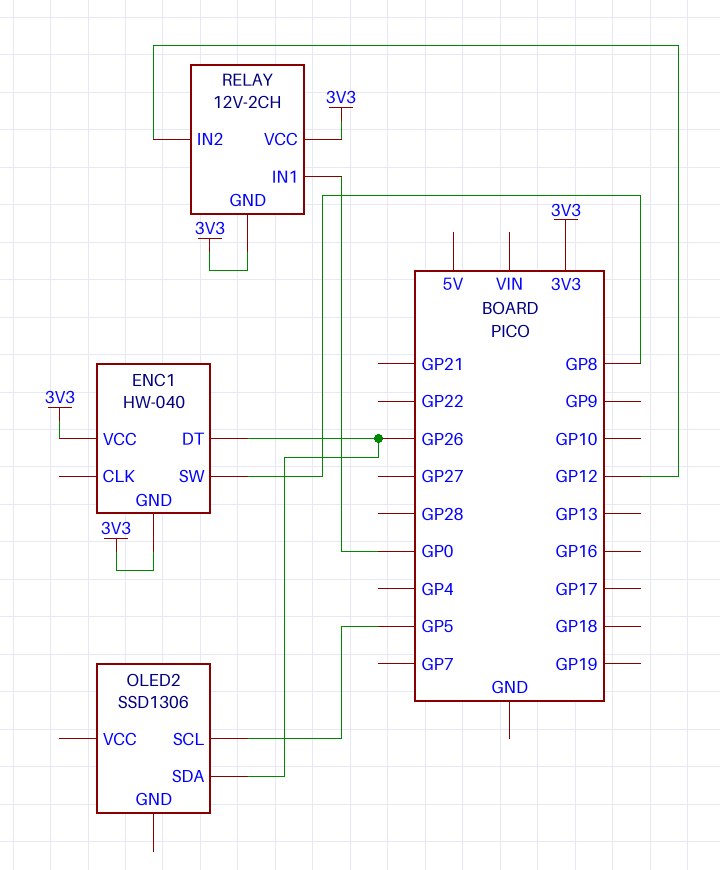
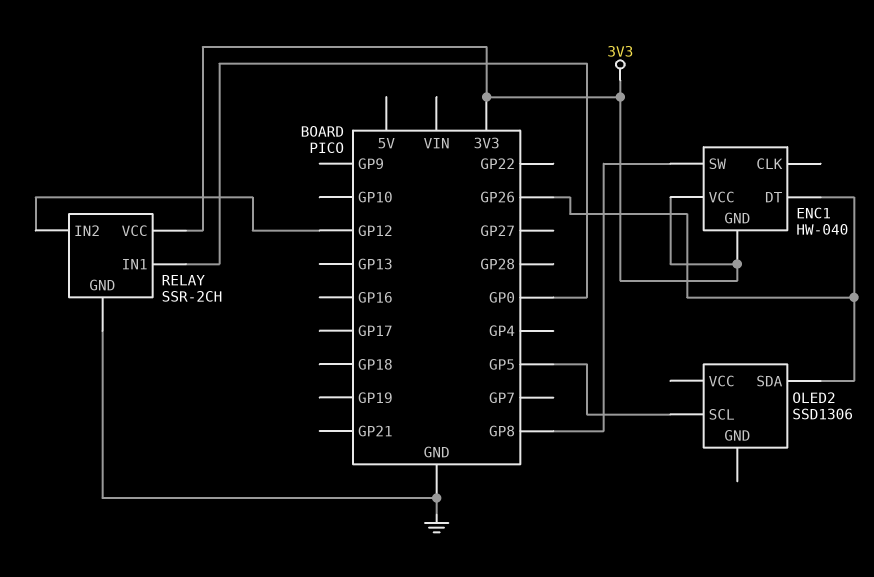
RELAY: 12V-2CH -> SSR-2CH
RELAY pin GND: 3V3 -> GND

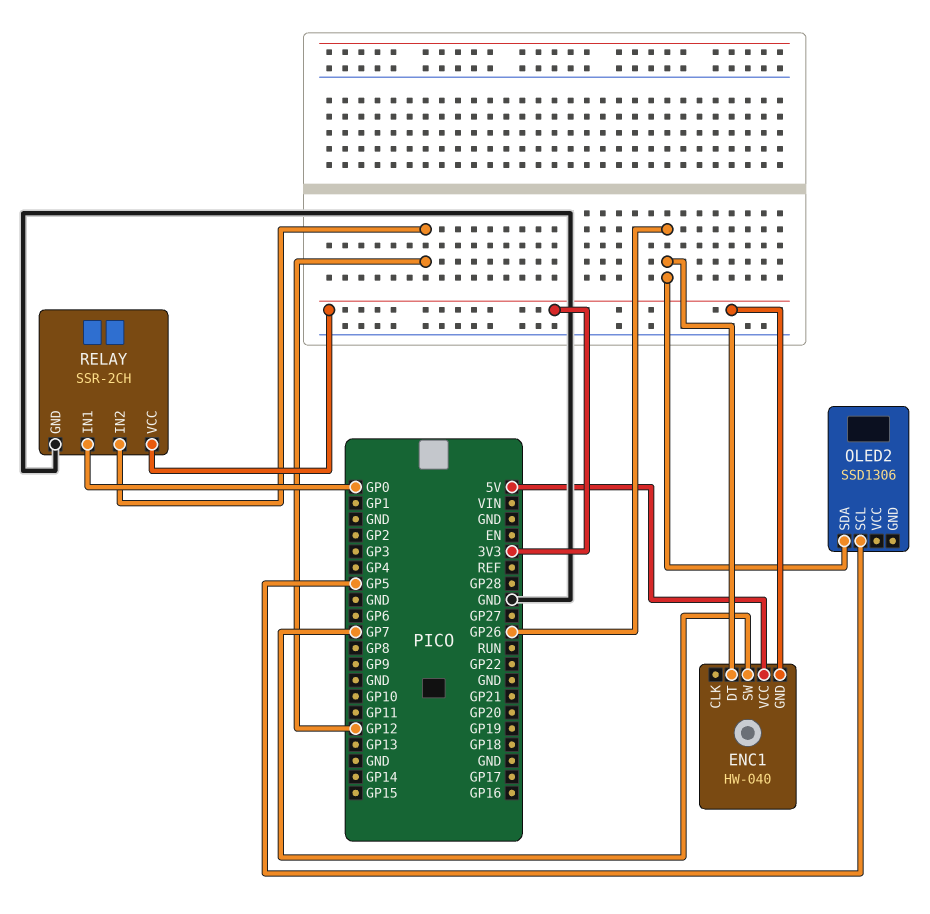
ENC1 pin SW: GP8 -> GP7
ENC1 pin VCC: 3V3 -> 5V

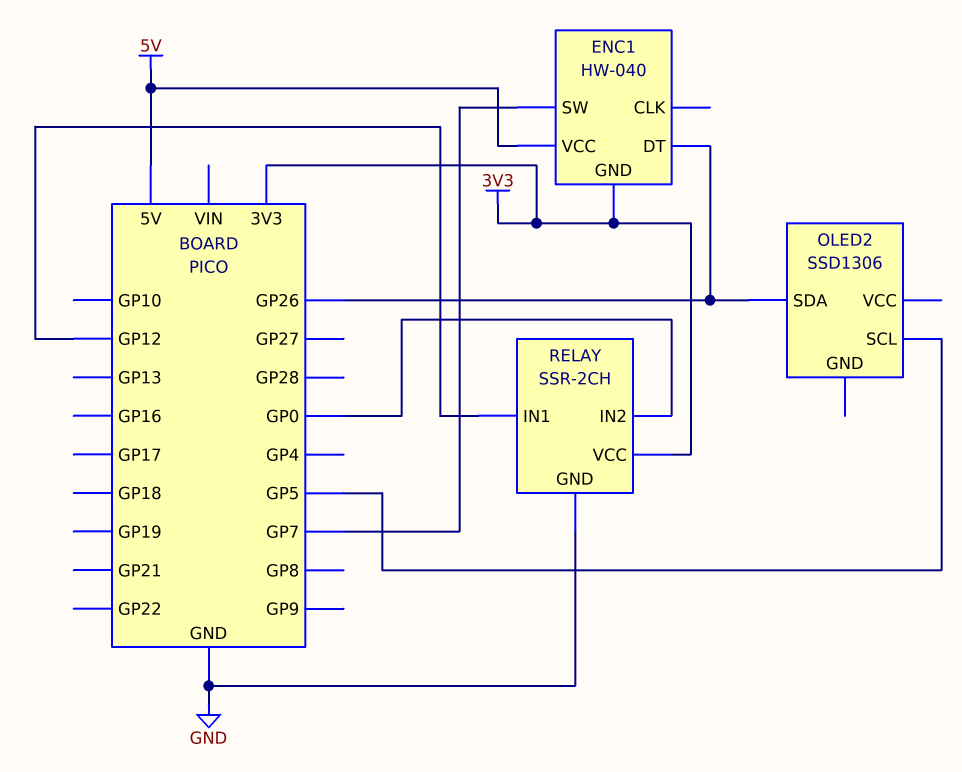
RELAY pin IN1: GP0 -> GP12
RELAY pin IN2: GP12 -> GP0

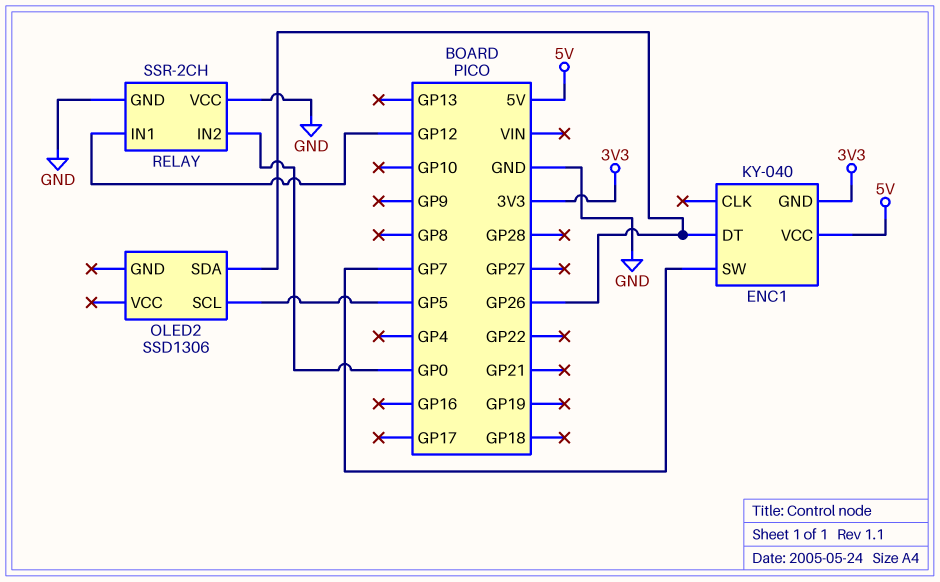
ENC1: HW-040 -> KY-040
RELAY pin VCC: 3V3 -> GND

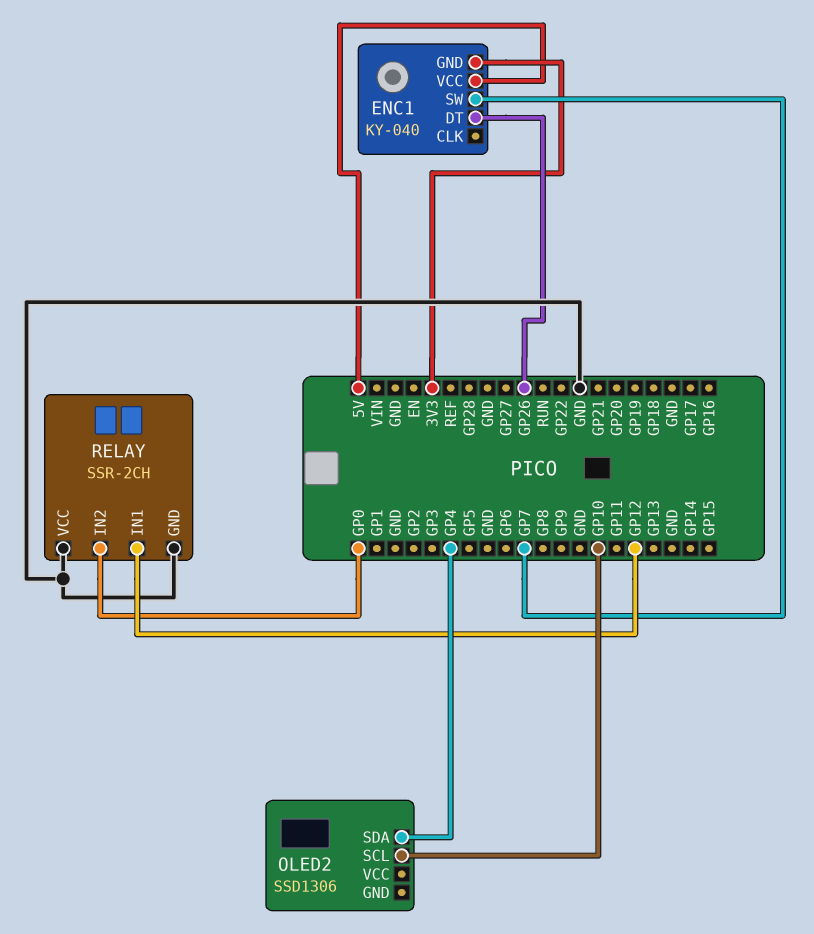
OLED2 pin SCL: GP5 -> GP10
OLED2 pin SDA: GP26 -> GP4

